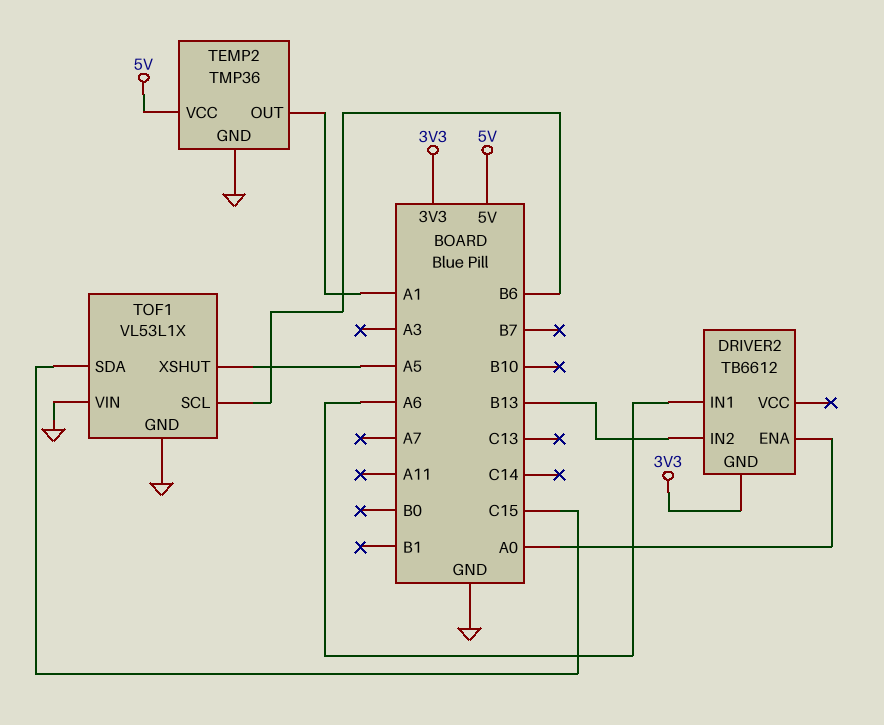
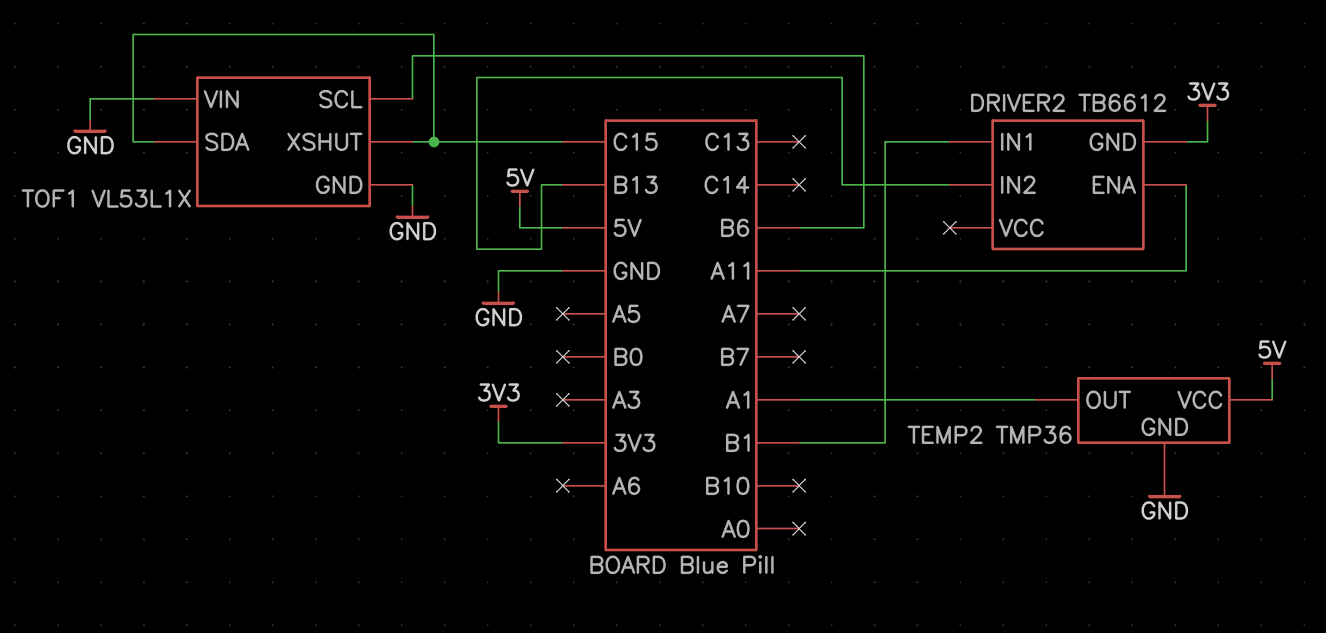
DRIVER2 pin ENA: A0 -> A11
DRIVER2 pin IN1: A6 -> B1
TOF1 pin XSHUT: A5 -> C15

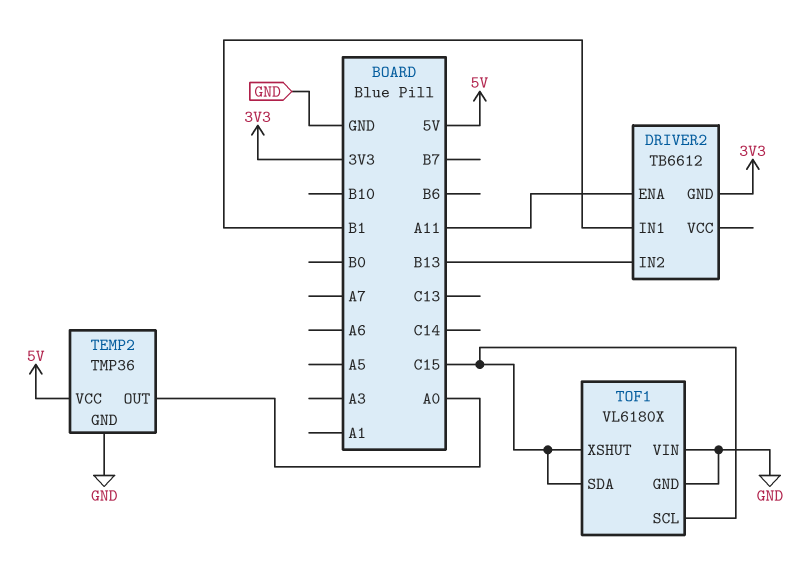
TEMP2 pin OUT: A1 -> A0
TOF1: VL53L1X -> VL6180X
TOF1 pin SCL: B6 -> C15

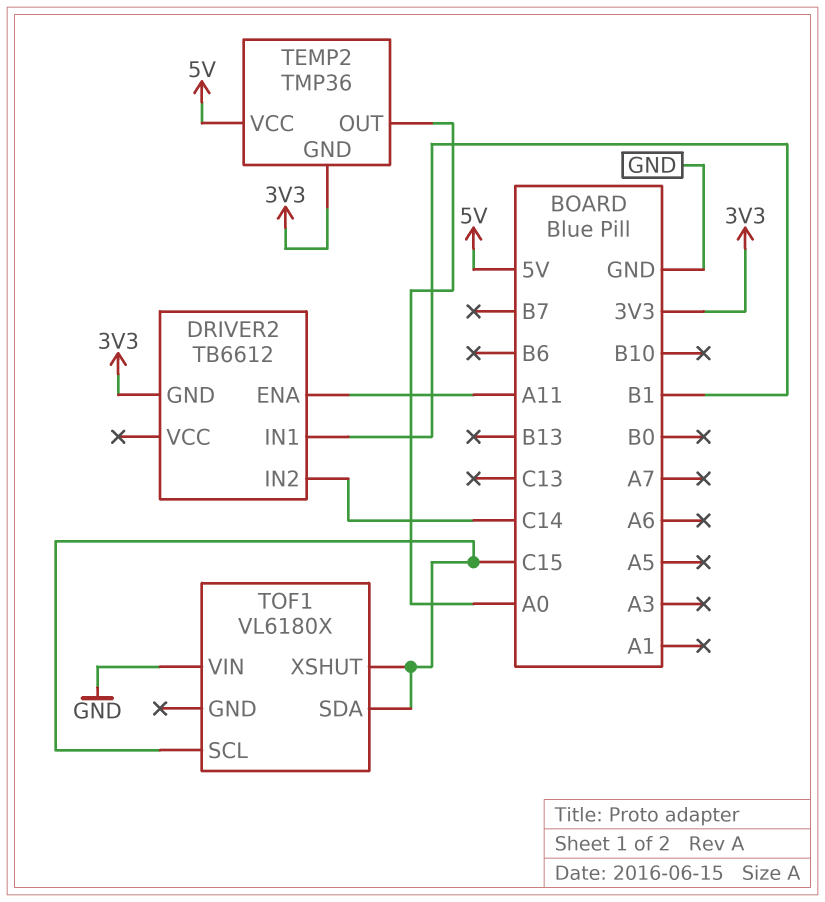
DRIVER2 pin IN2: B13 -> C14
TEMP2 pin GND: GND -> 3V3
TOF1 pin GND: GND -> none

